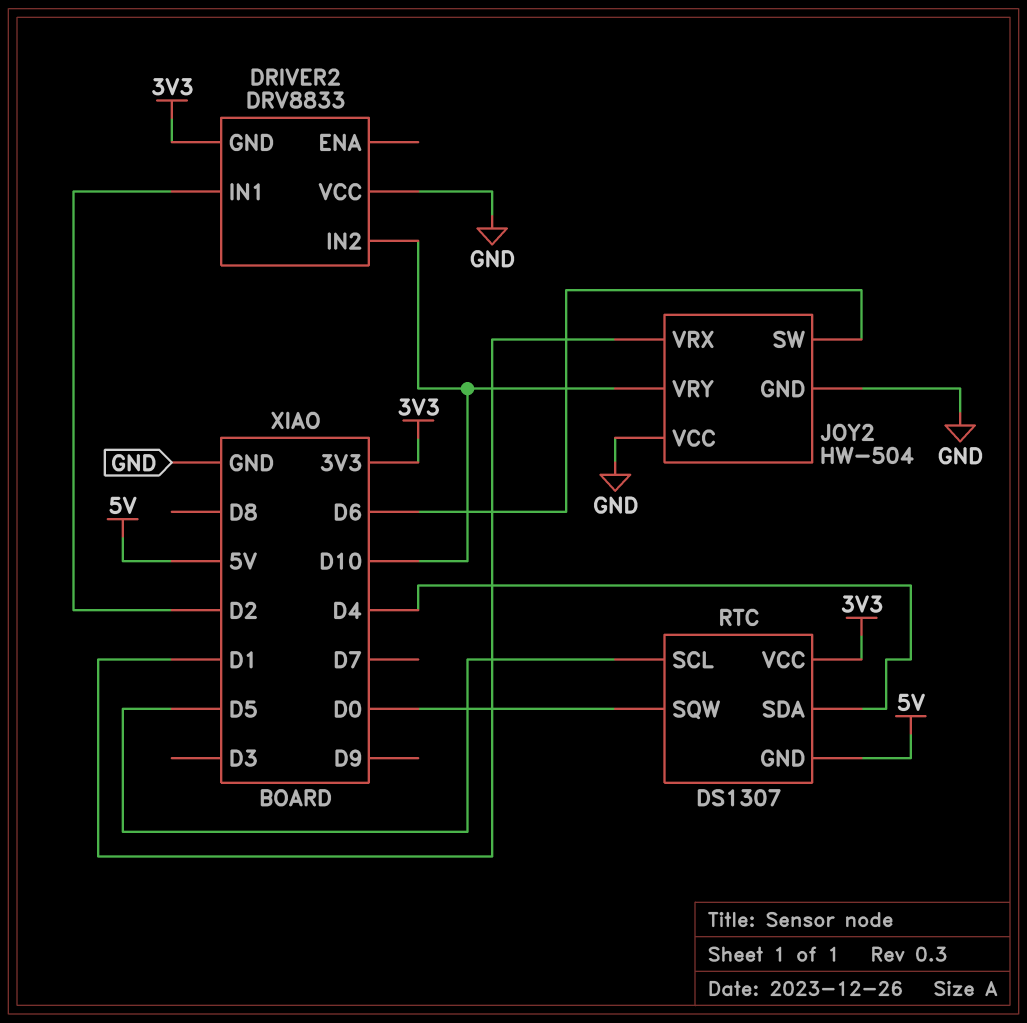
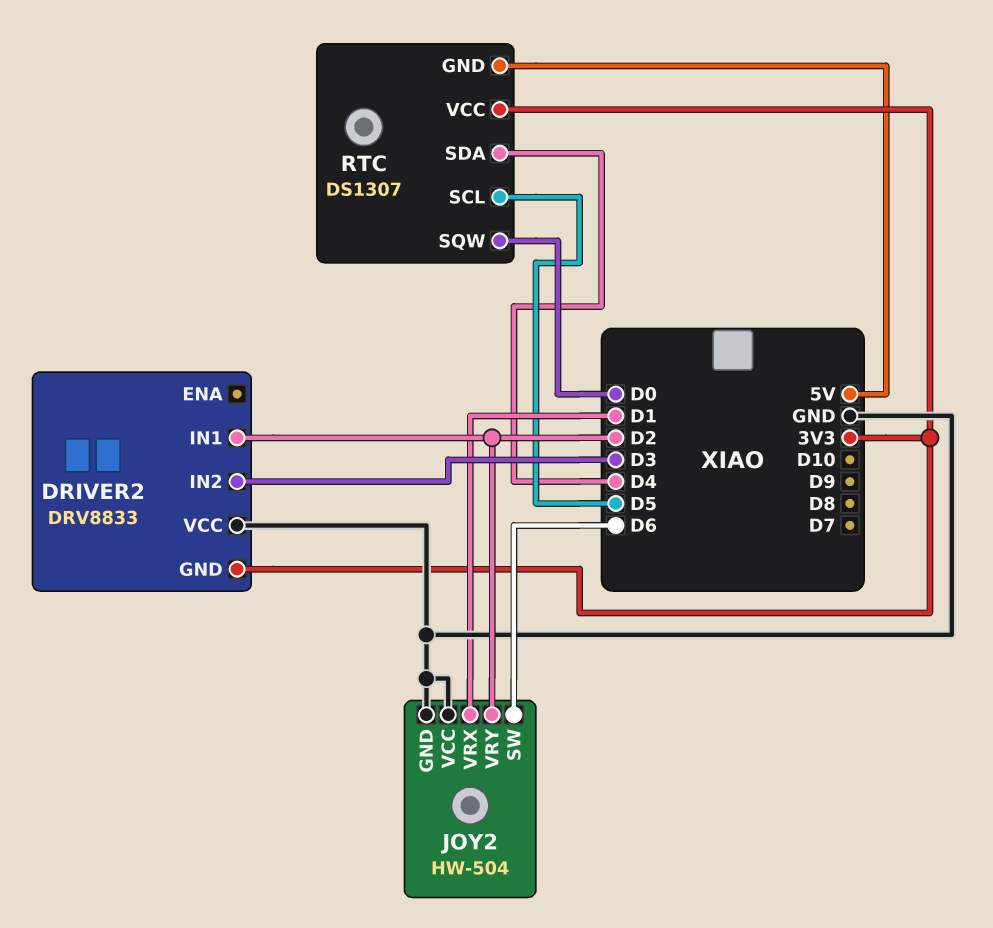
DRIVER2 pin IN2: D10 -> D3
JOY2 pin VRY: D10 -> D2

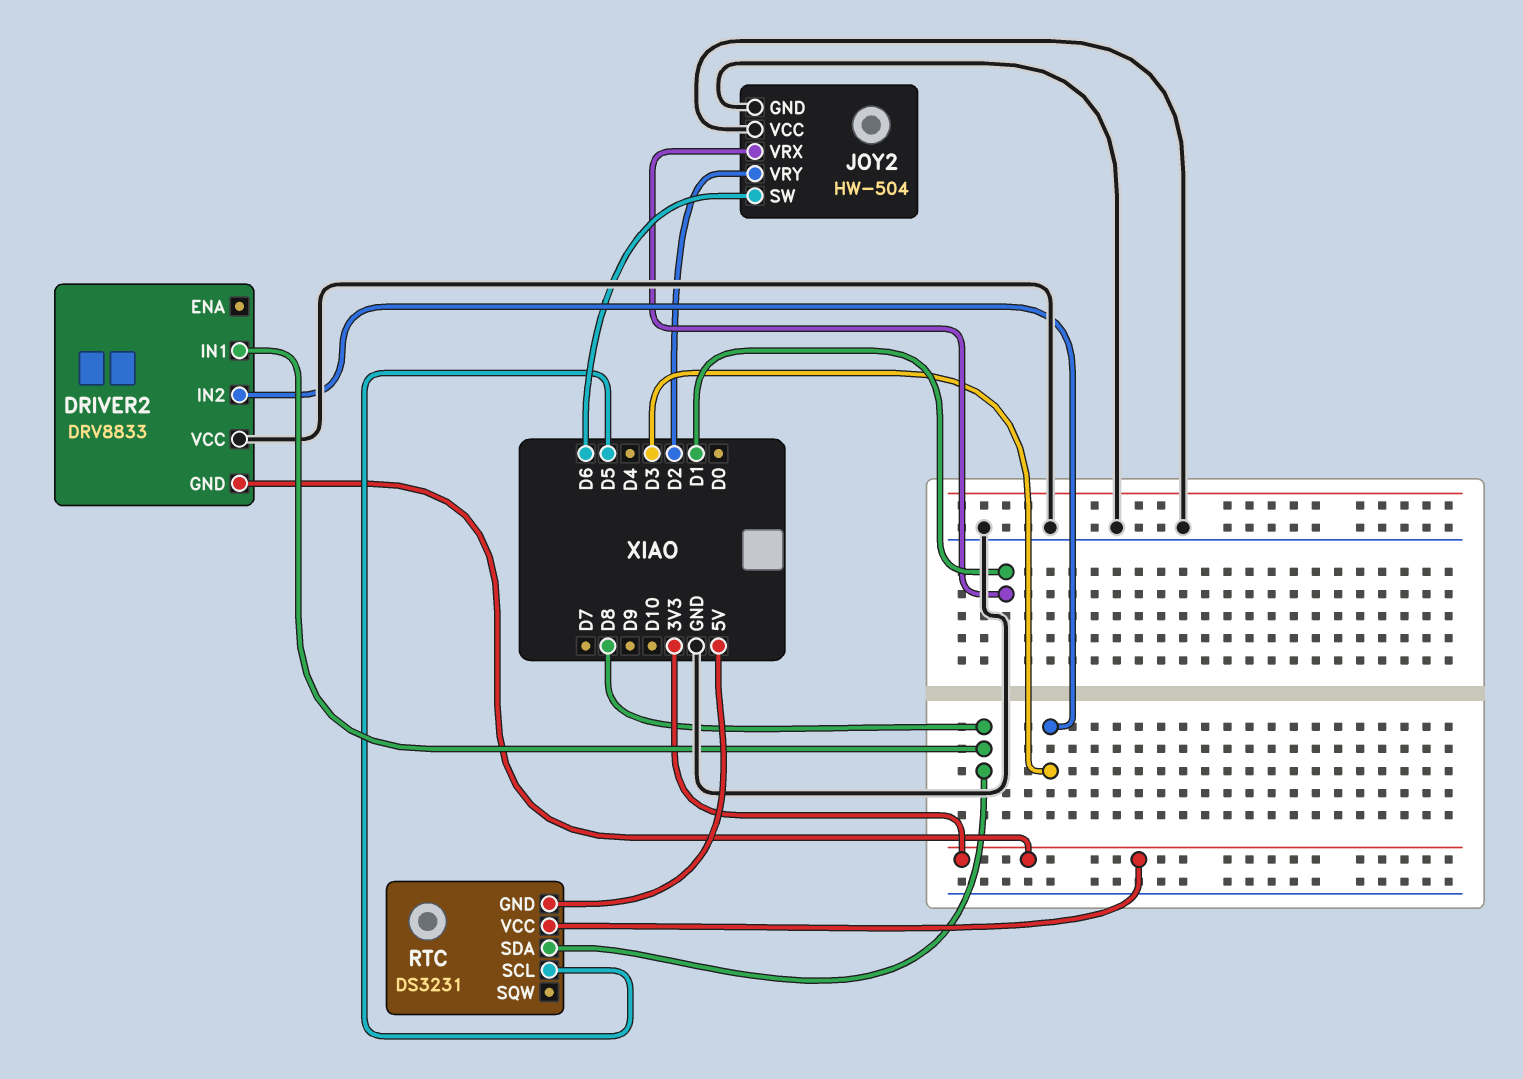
DRIVER2 pin IN1: D2 -> D8
RTC: DS1307 -> DS3231
RTC pin SDA: D4 -> D8
RTC pin SQW: D0 -> none

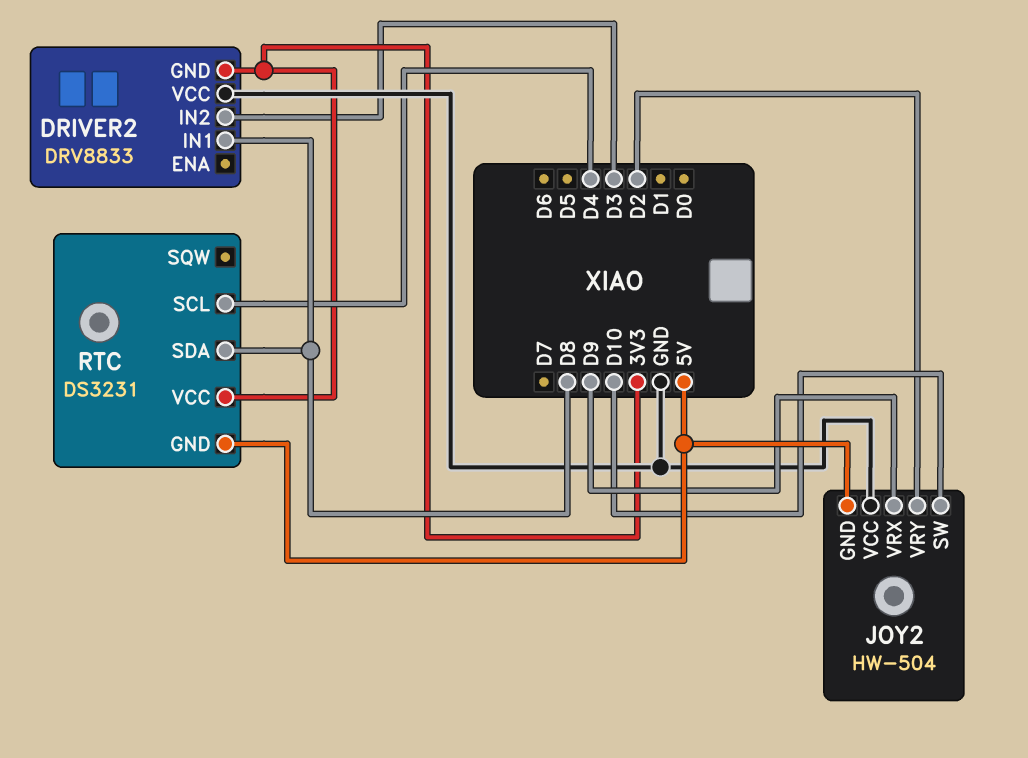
JOY2 pin GND: GND -> 5V
JOY2 pin SW: D6 -> D10
JOY2 pin VRX: D1 -> D9
RTC pin SCL: D5 -> D4

